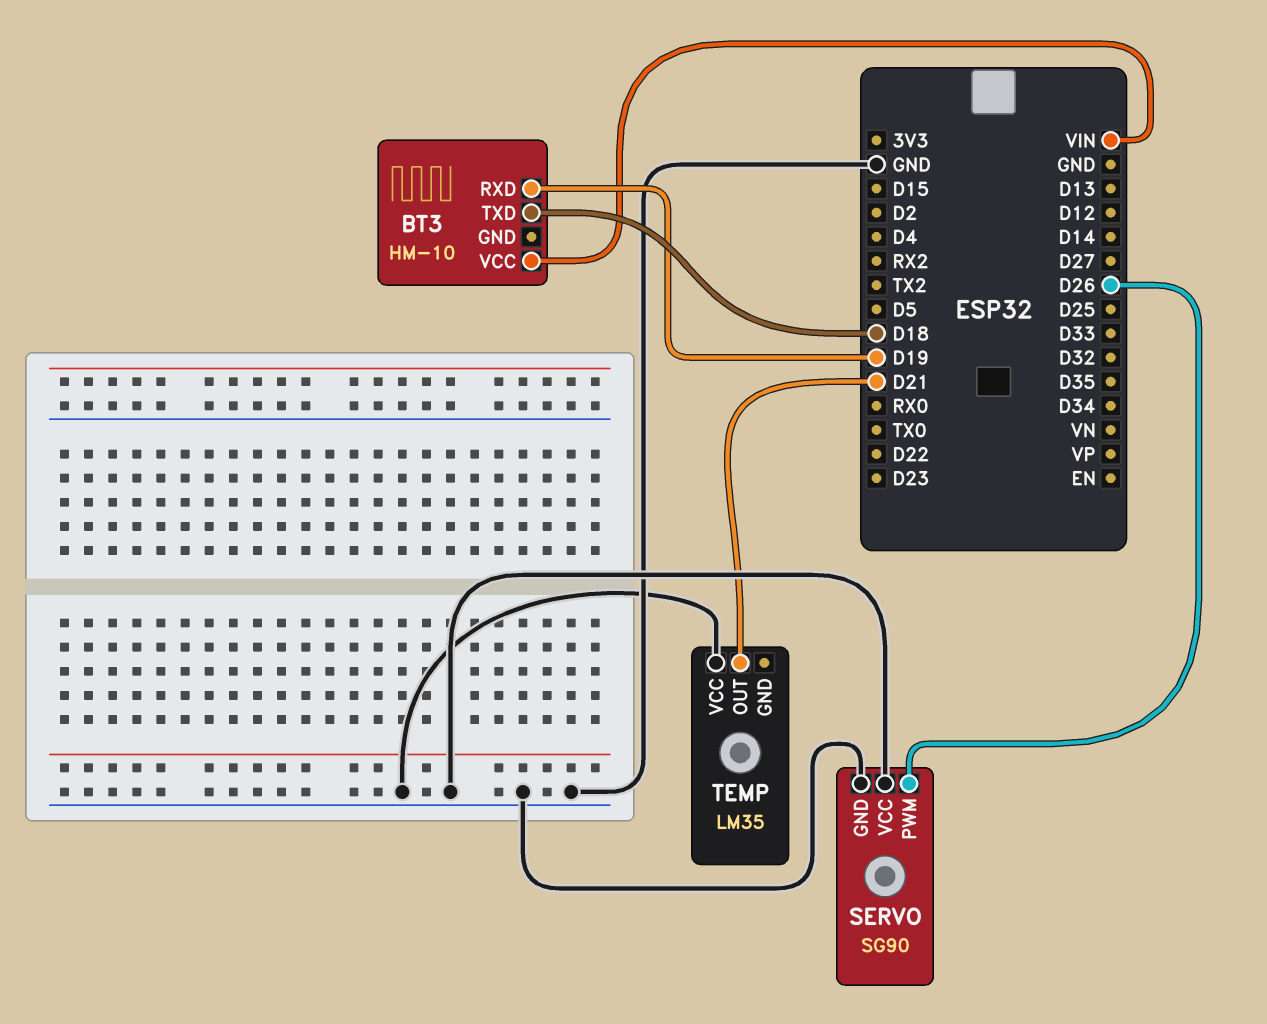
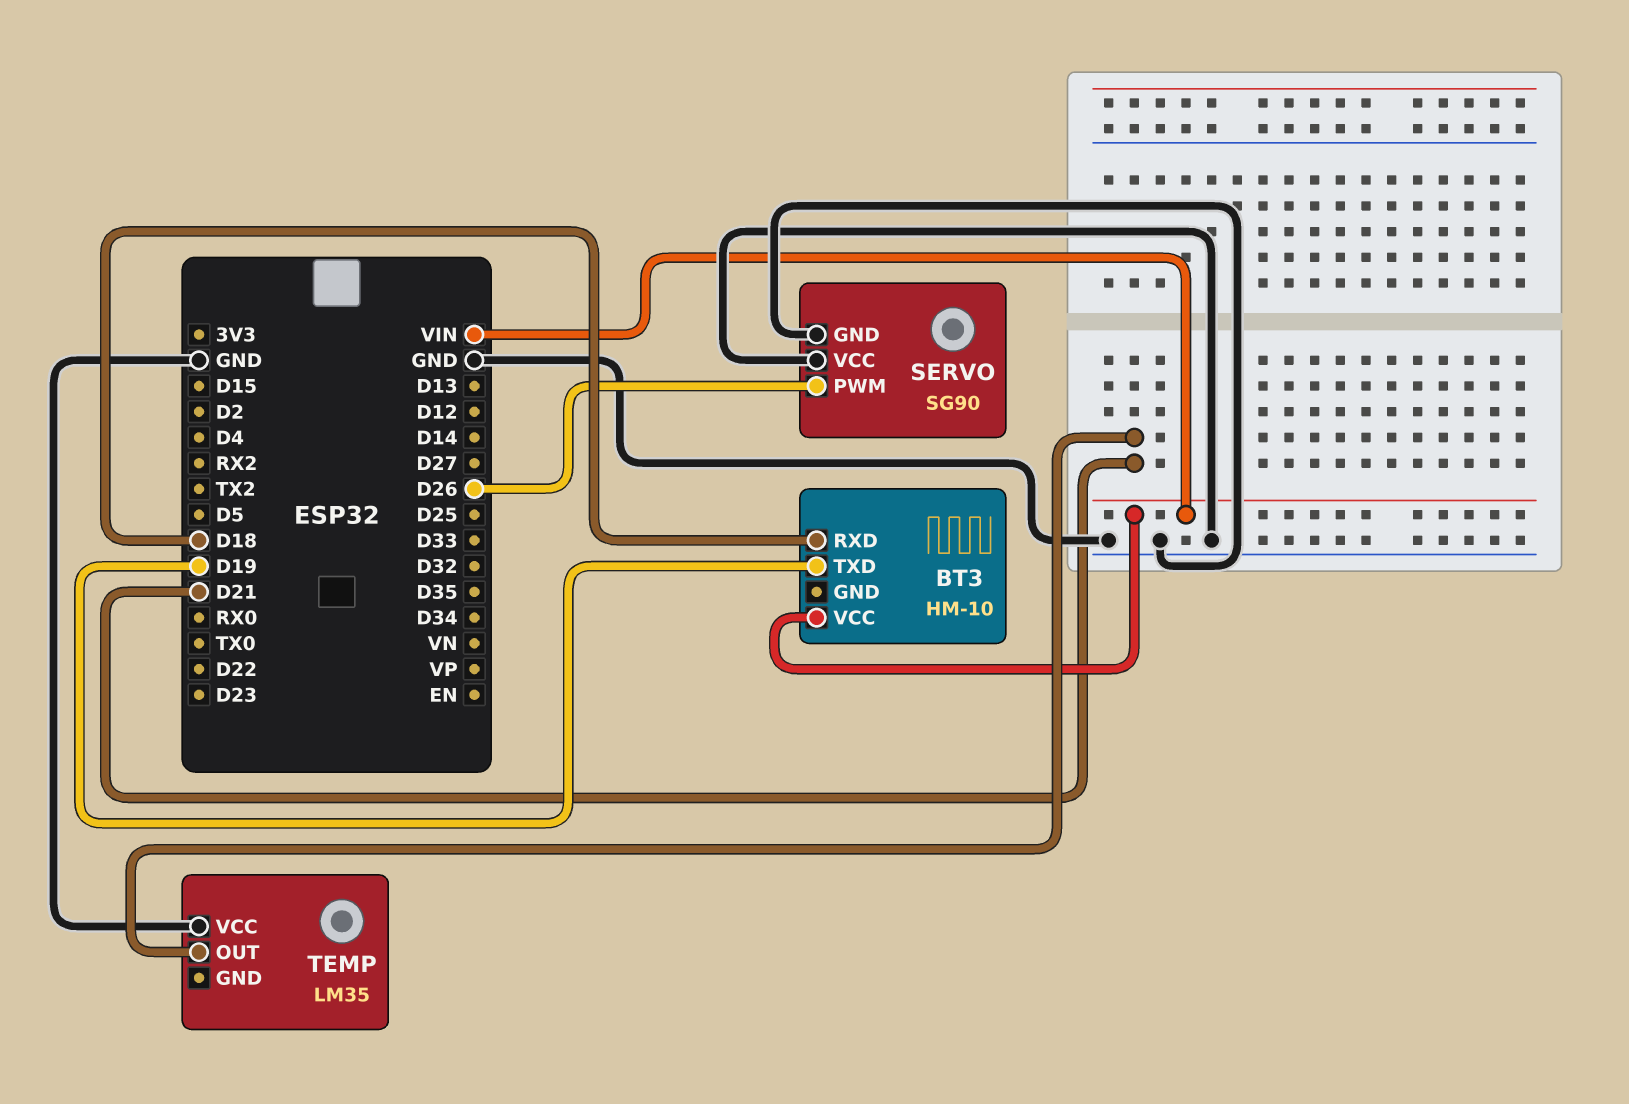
BT3 pin RXD: D19 -> D18
BT3 pin TXD: D18 -> D19

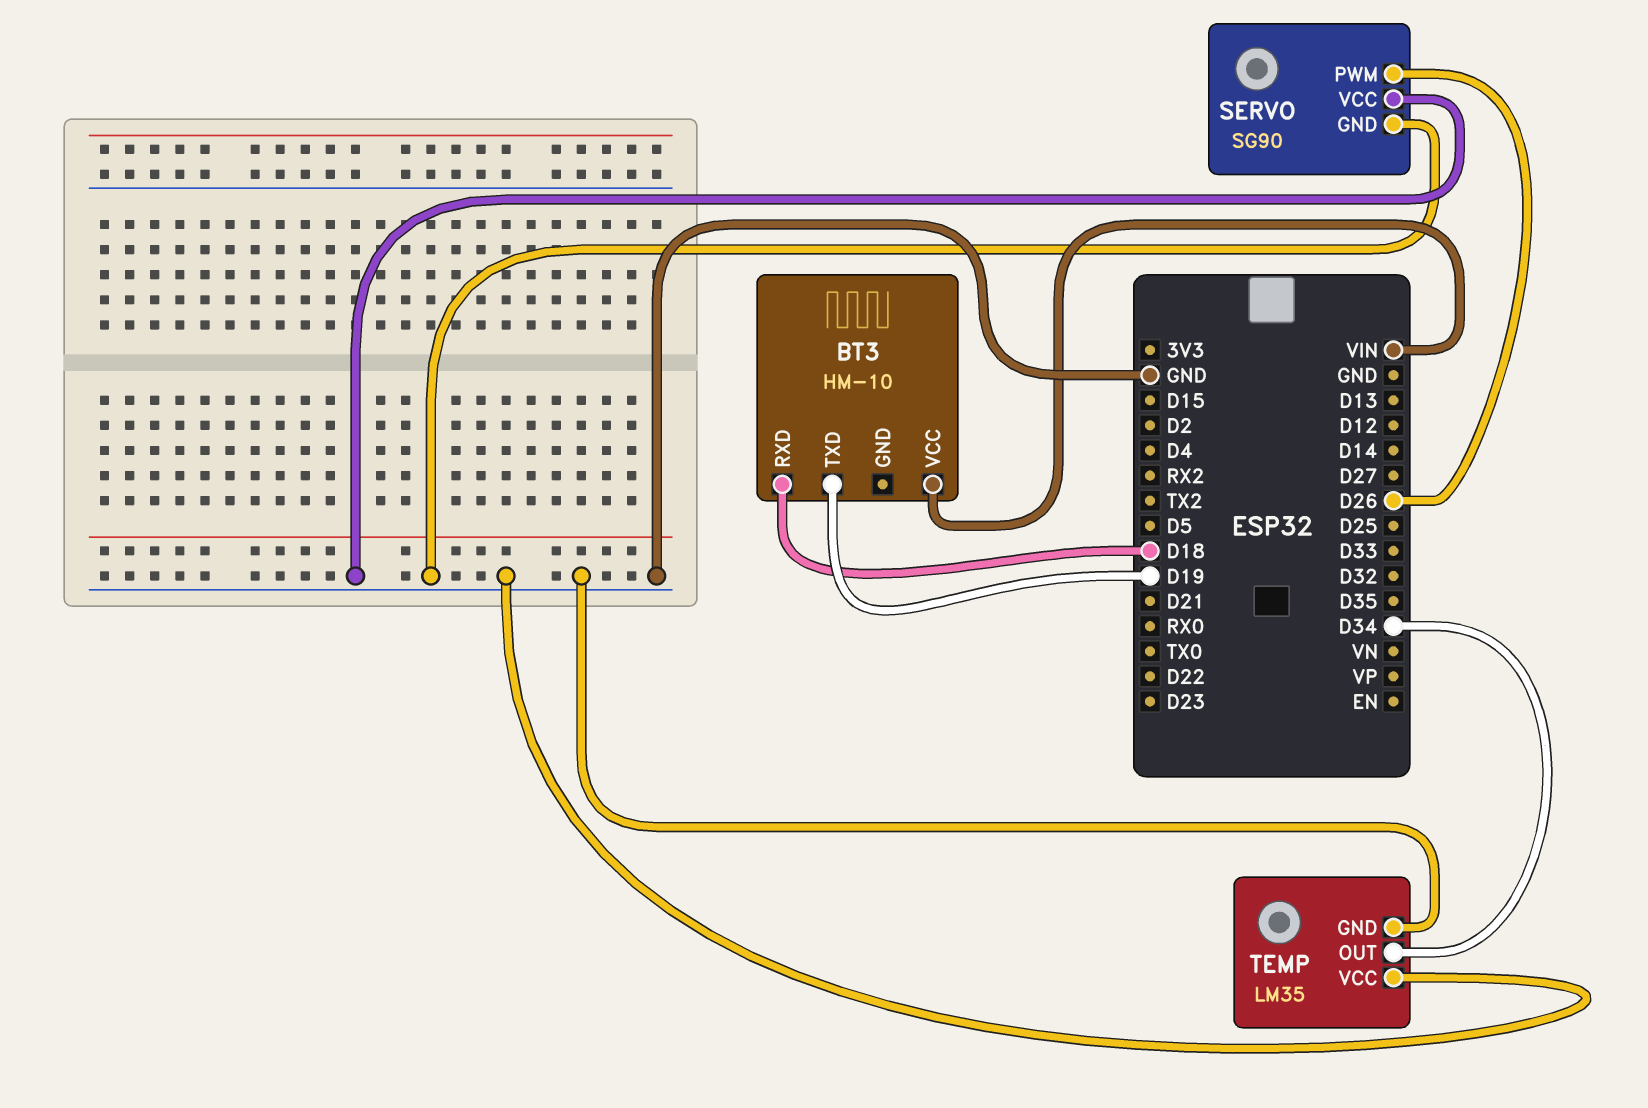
TEMP pin GND: none -> GND
TEMP pin OUT: D21 -> D34

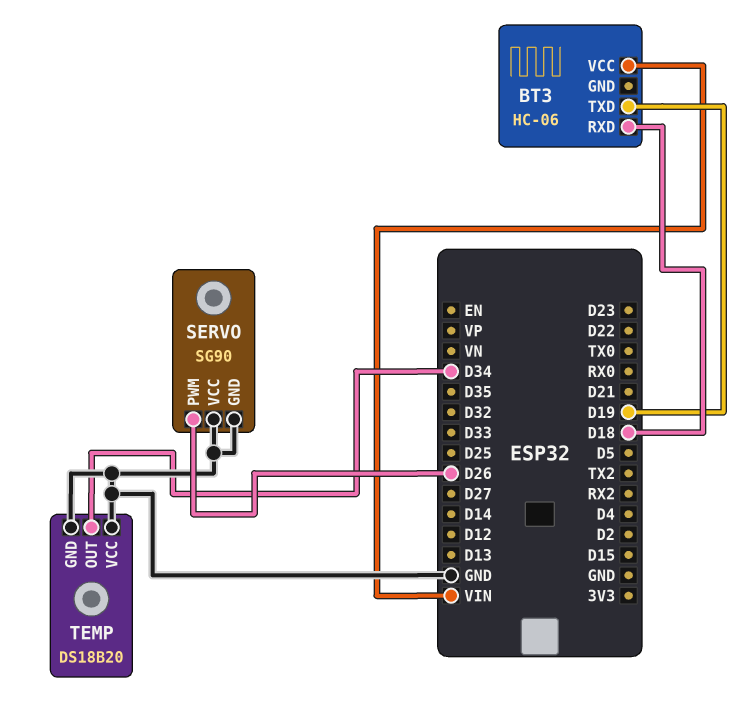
BT3: HM-10 -> HC-06
TEMP: LM35 -> DS18B20

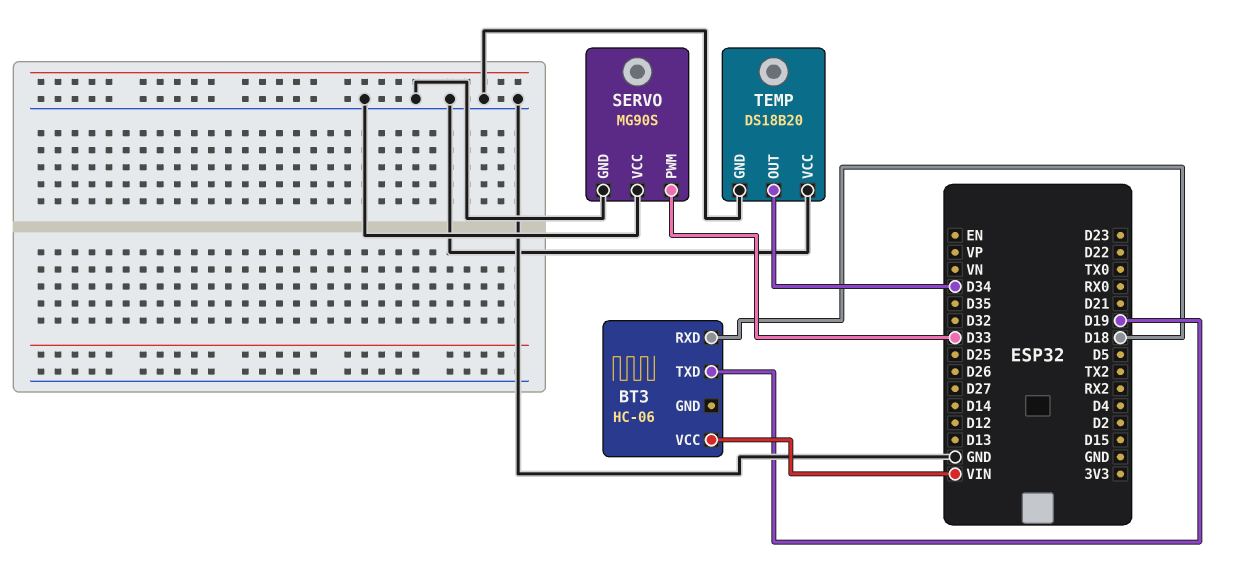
SERVO: SG90 -> MG90S
SERVO pin PWM: D26 -> D33

